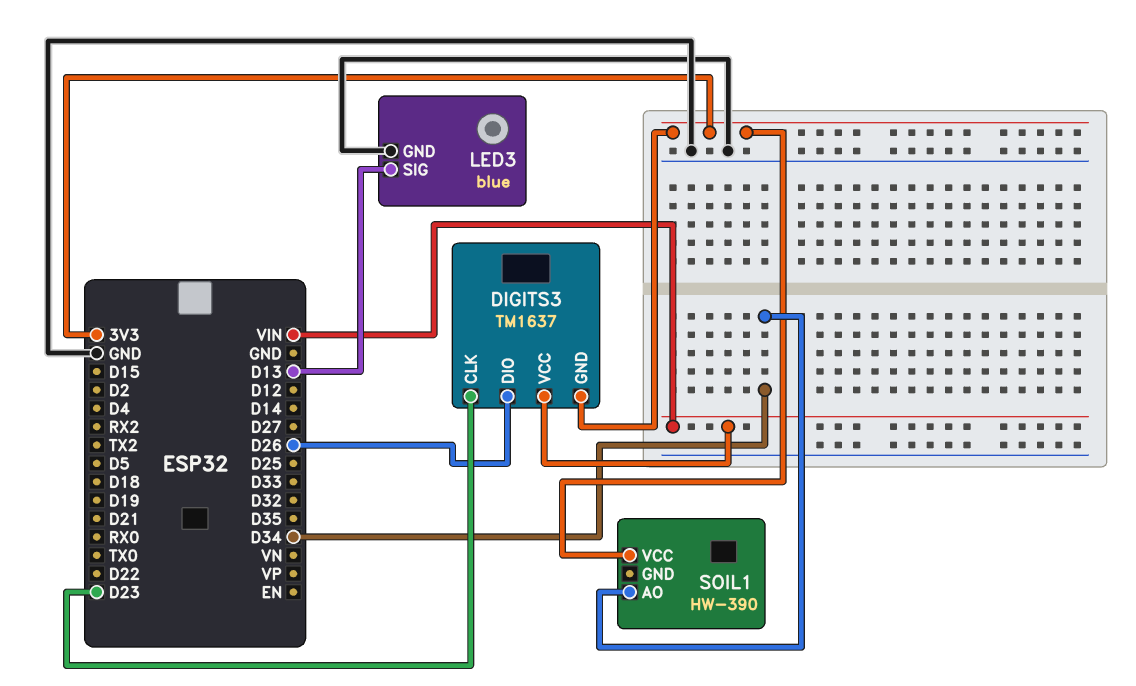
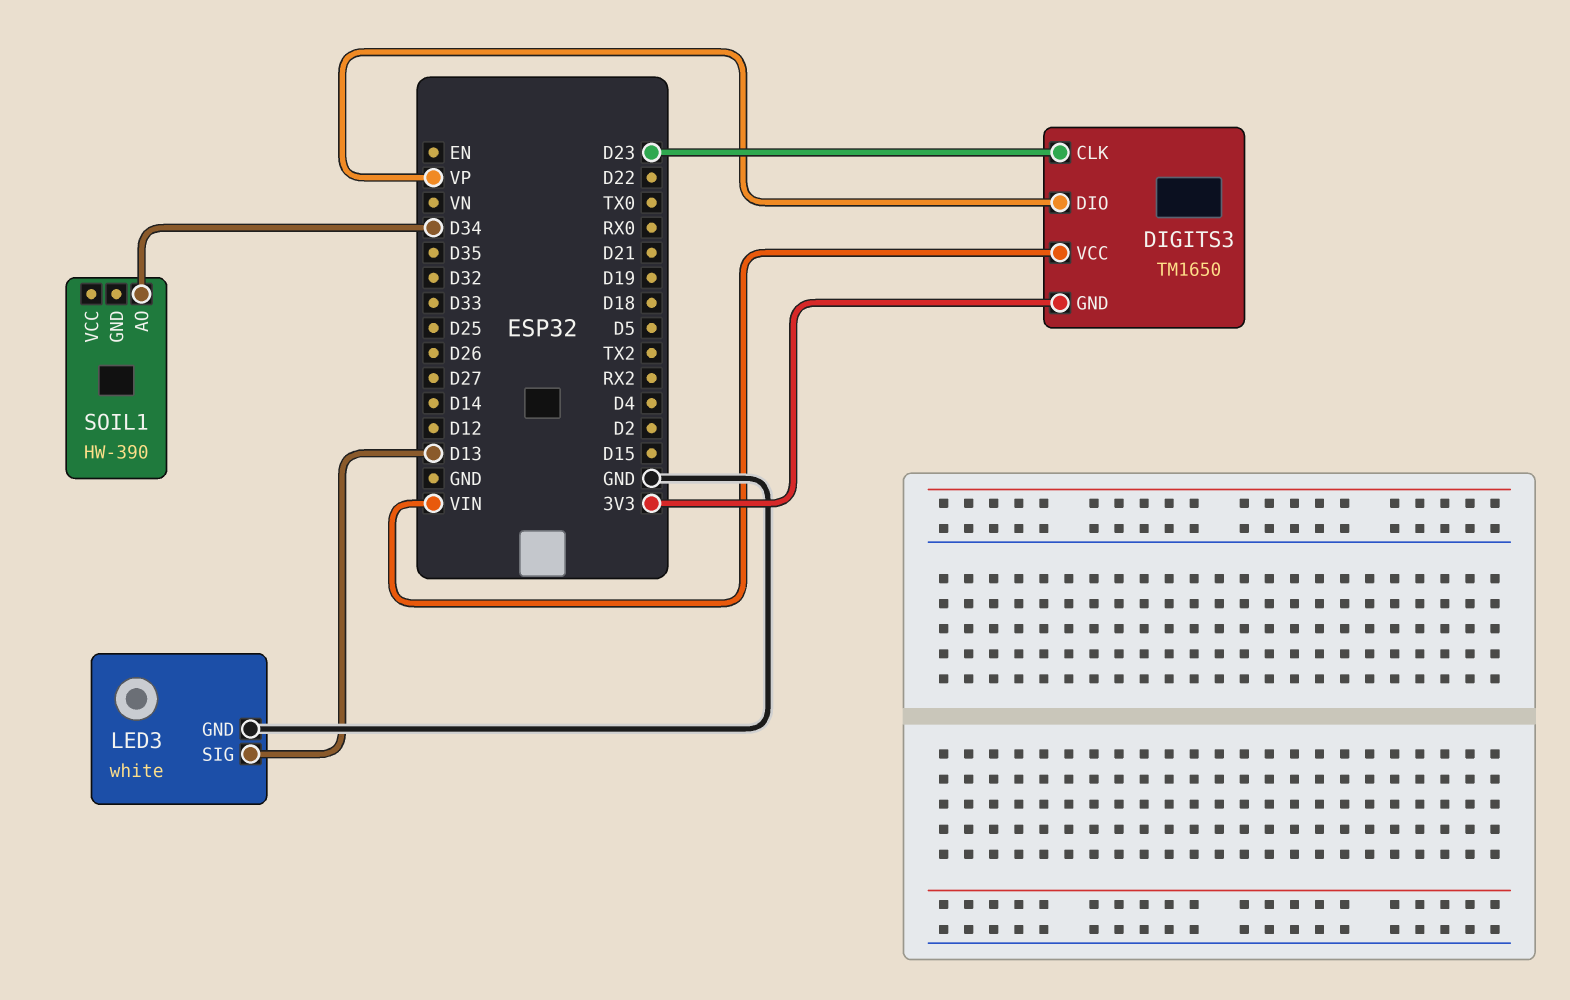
DIGITS3: TM1637 -> TM1650
DIGITS3 pin DIO: D26 -> VP
LED3: blue -> white
SOIL1 pin VCC: 3V3 -> none

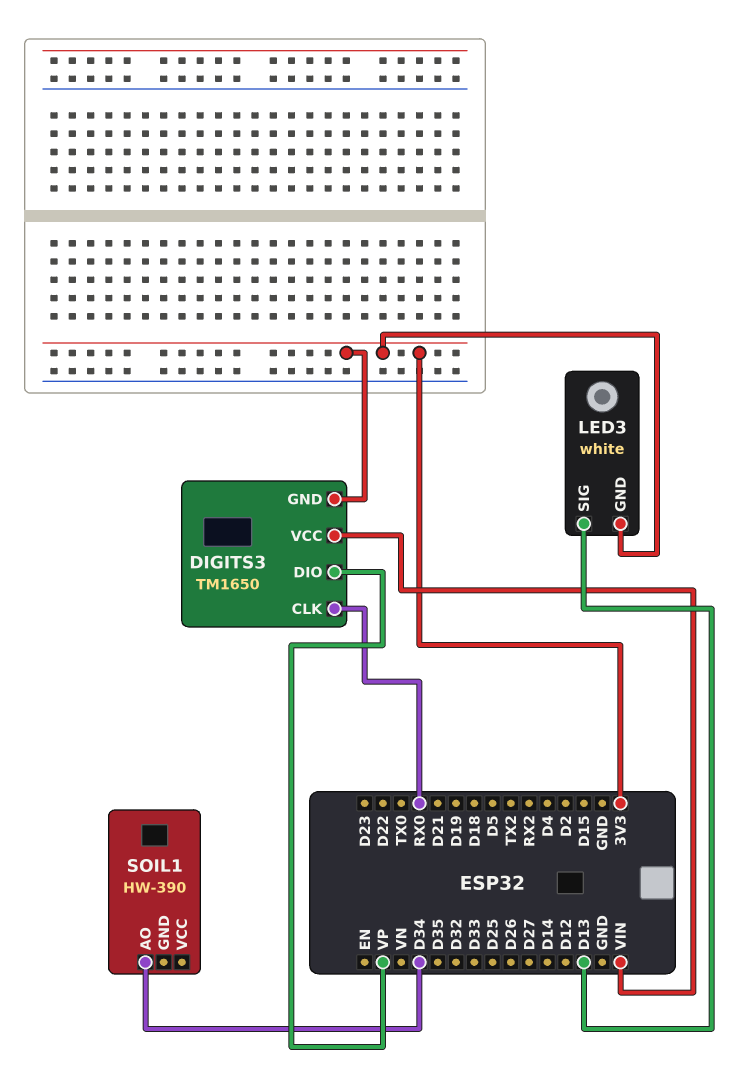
DIGITS3 pin CLK: D23 -> RX0
LED3 pin GND: GND -> 3V3

